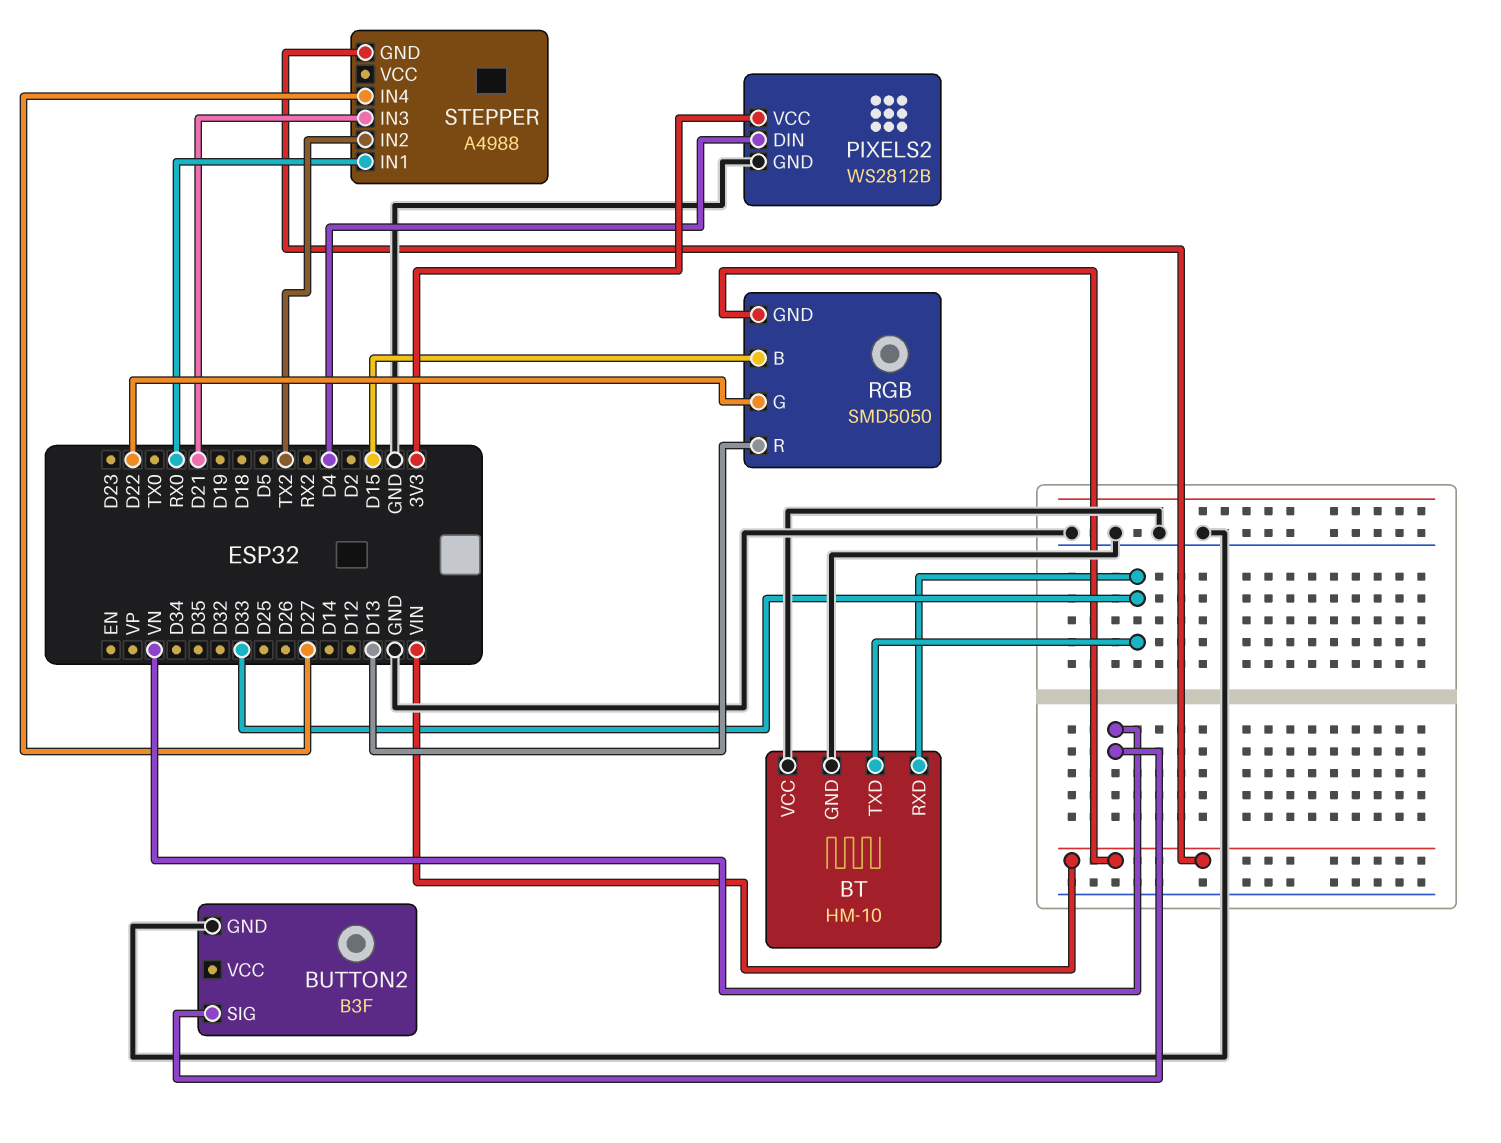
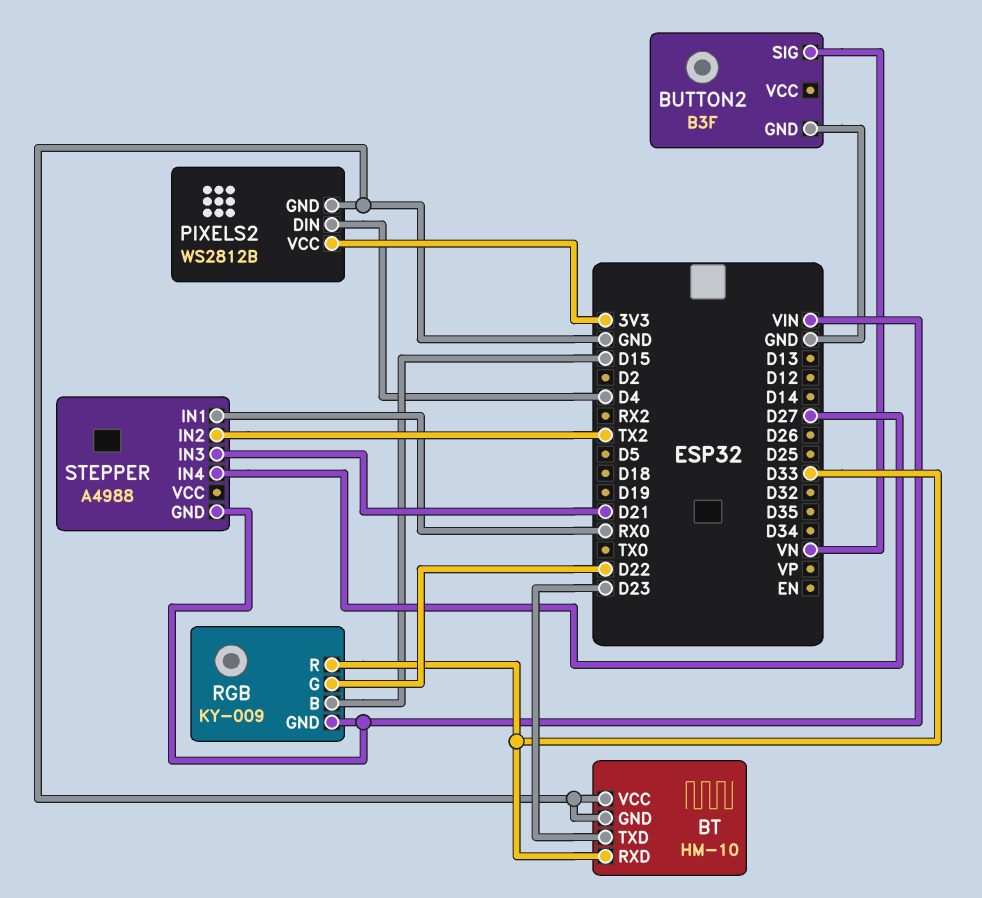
BT pin TXD: D33 -> D23
RGB: SMD5050 -> KY-009
RGB pin R: D13 -> D33

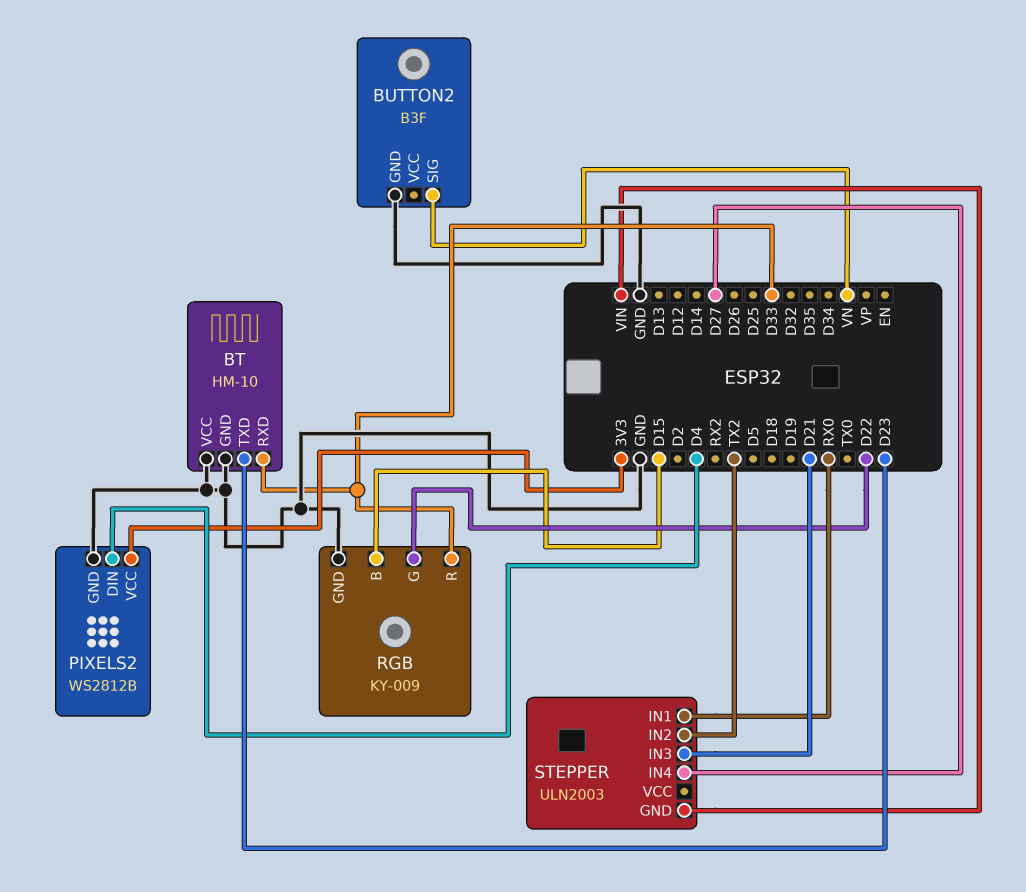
RGB pin GND: VIN -> GND
STEPPER: A4988 -> ULN2003

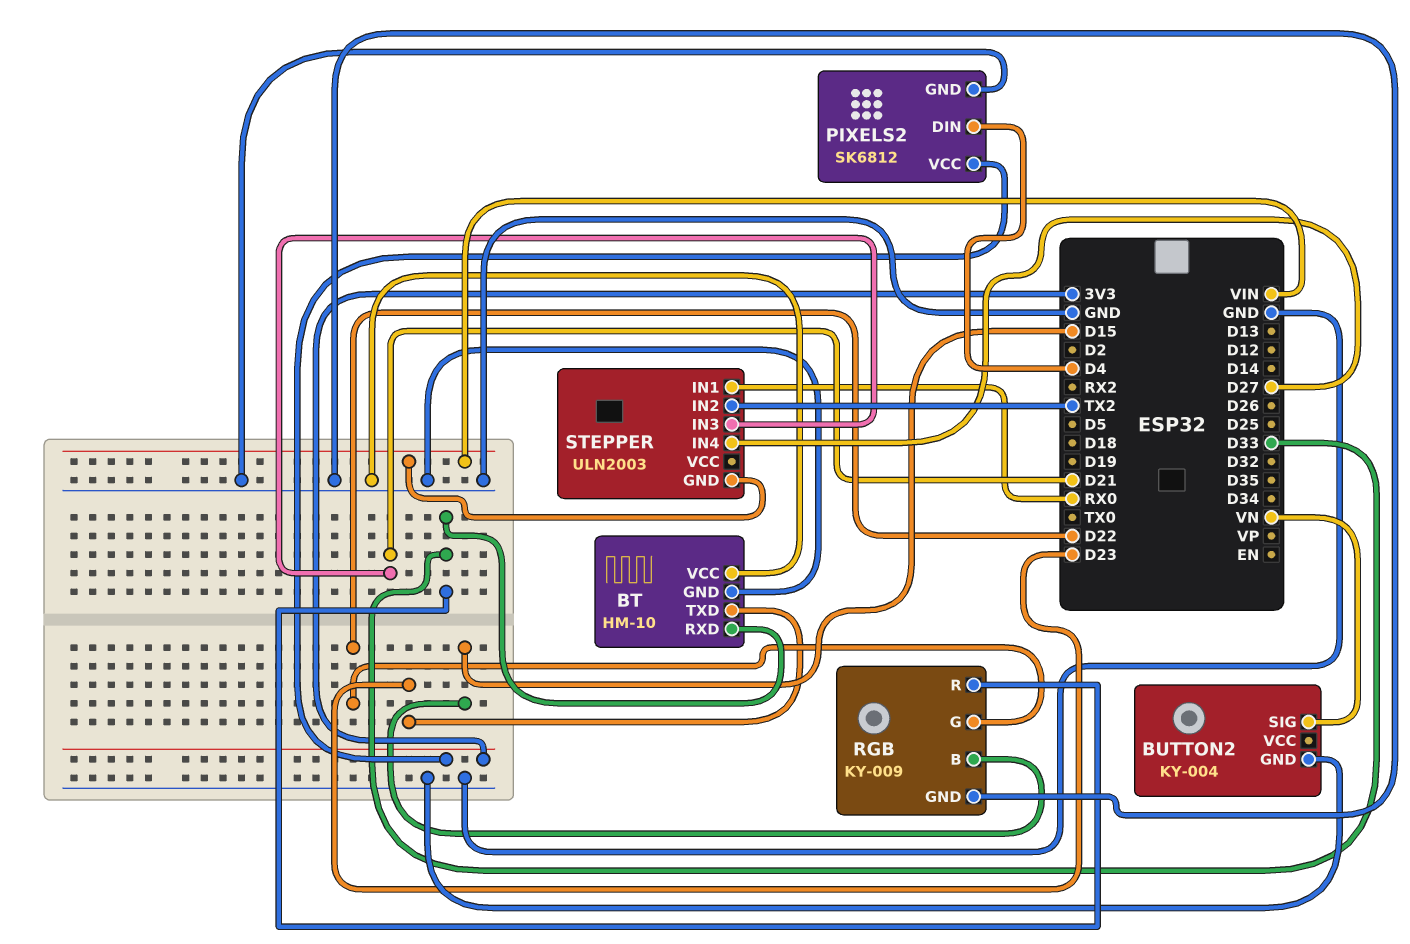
BUTTON2: B3F -> KY-004
PIXELS2: WS2812B -> SK6812

